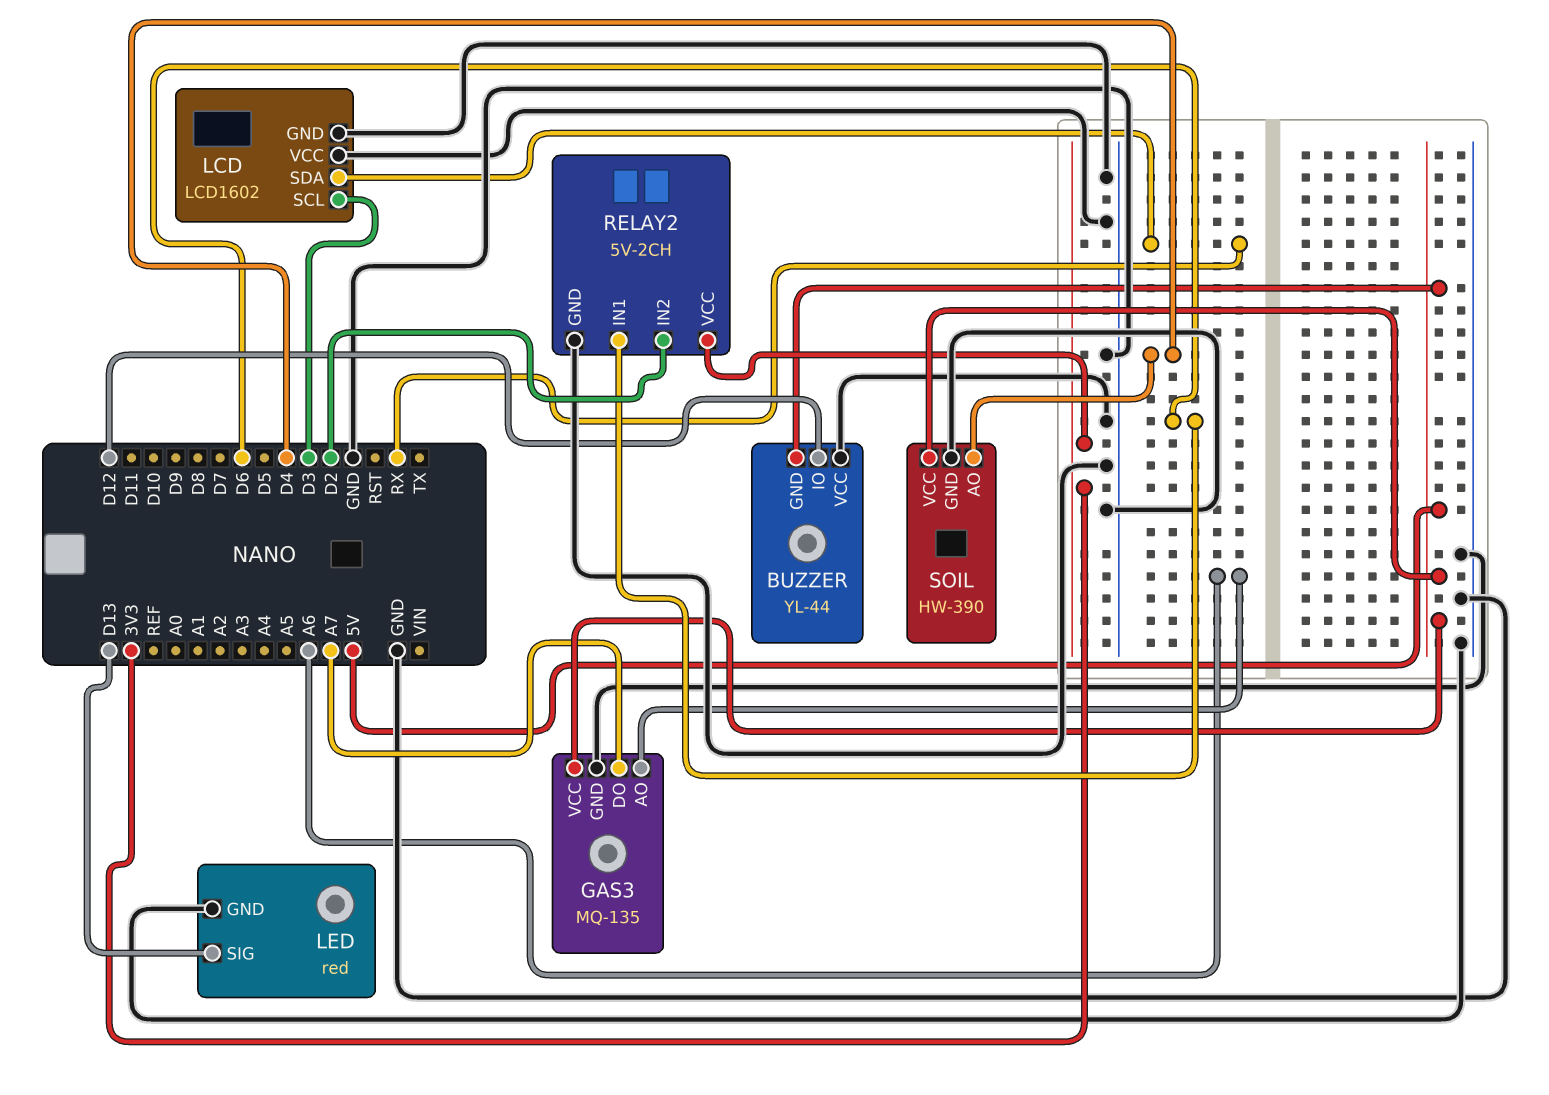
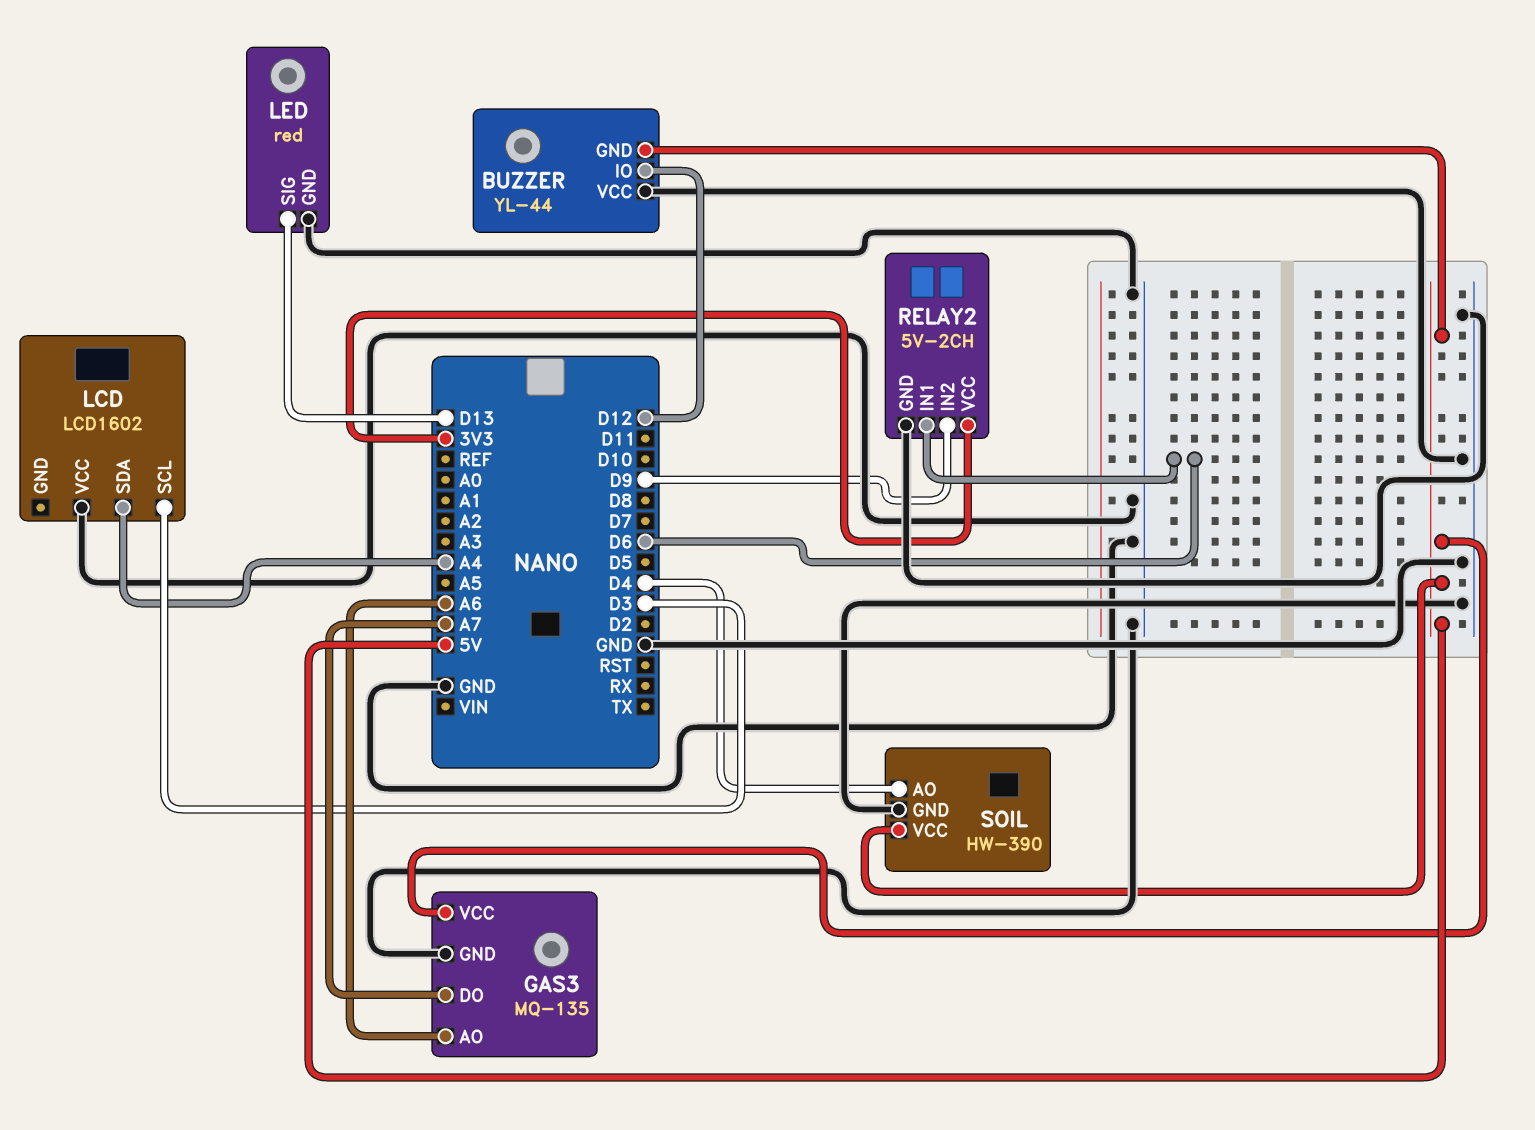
LCD pin GND: GND -> none
LCD pin SDA: RX -> A4
RELAY2 pin IN2: D2 -> D9

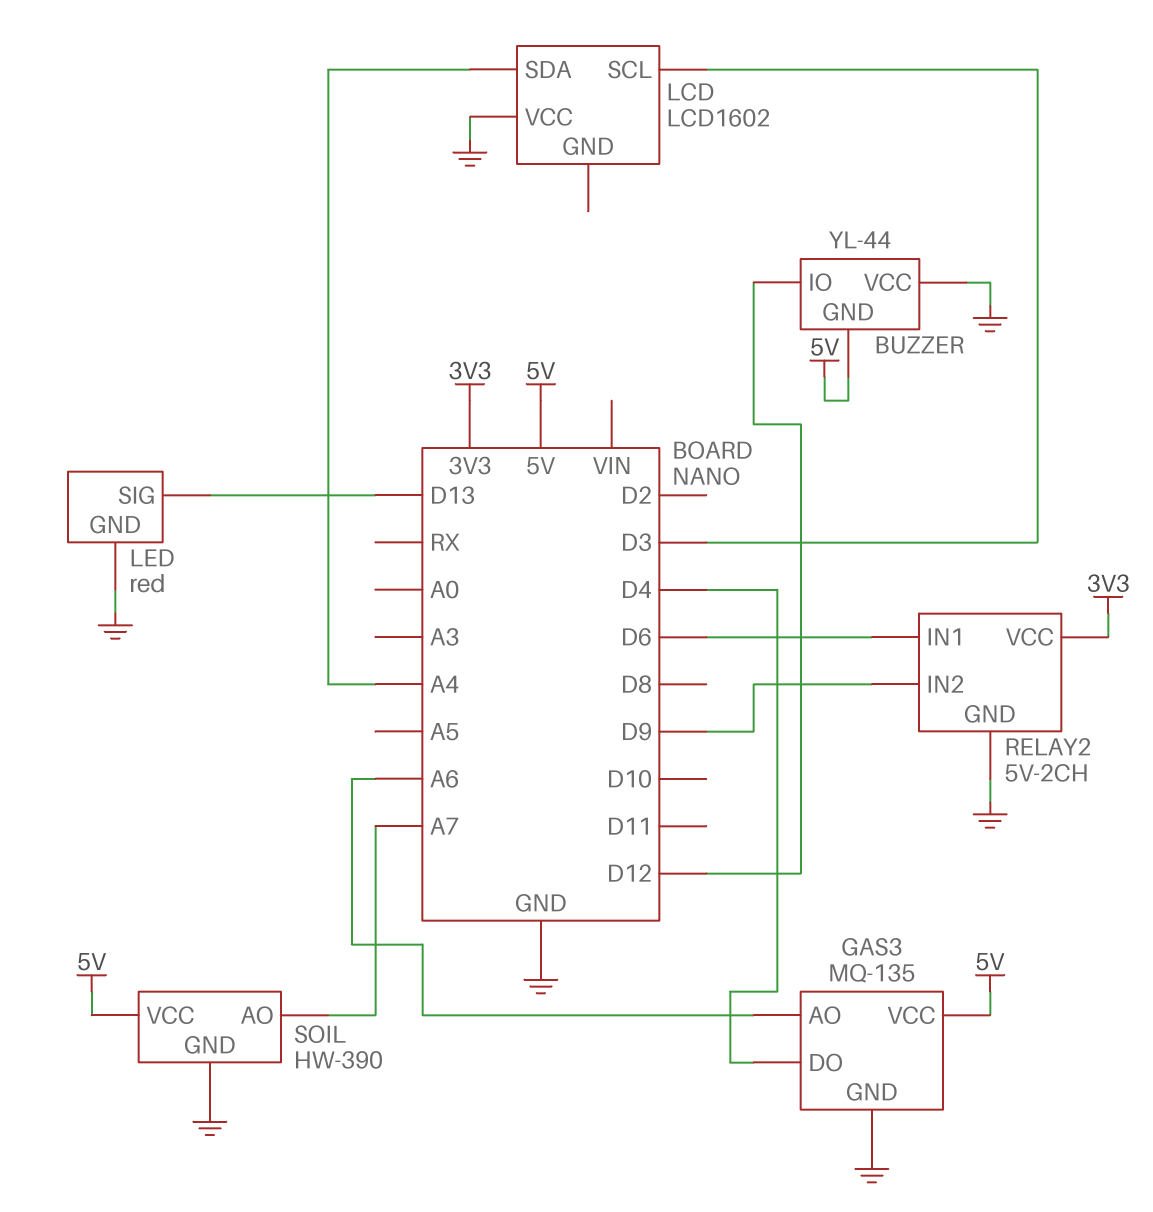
GAS3 pin DO: A7 -> D4
SOIL pin AO: D4 -> A7

